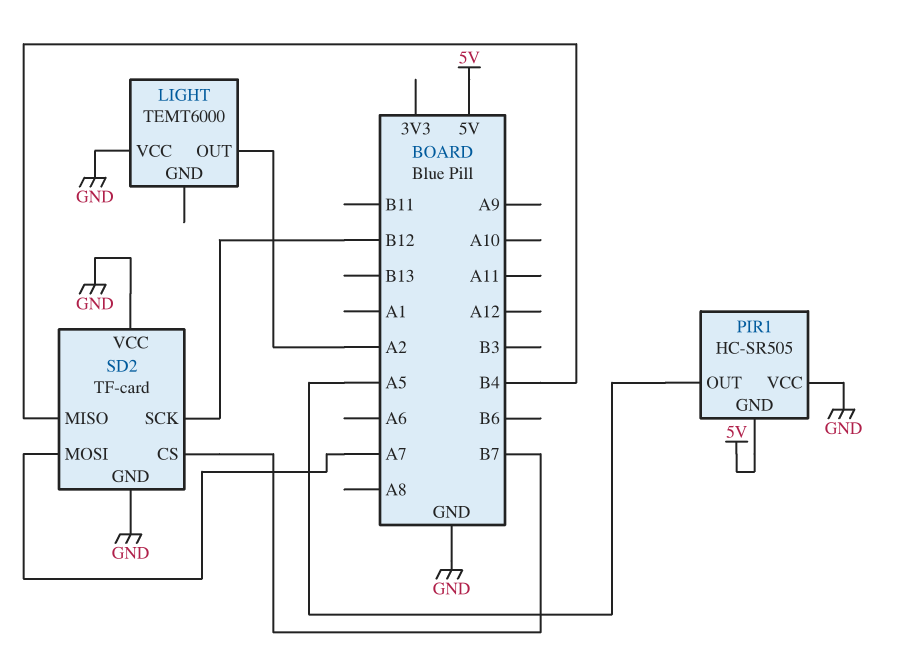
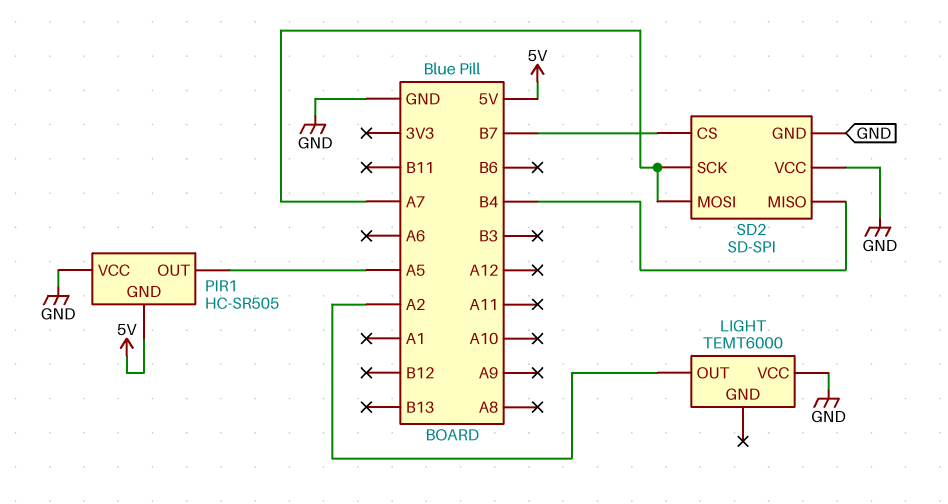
SD2: TF-card -> SD-SPI
SD2 pin SCK: B12 -> A7

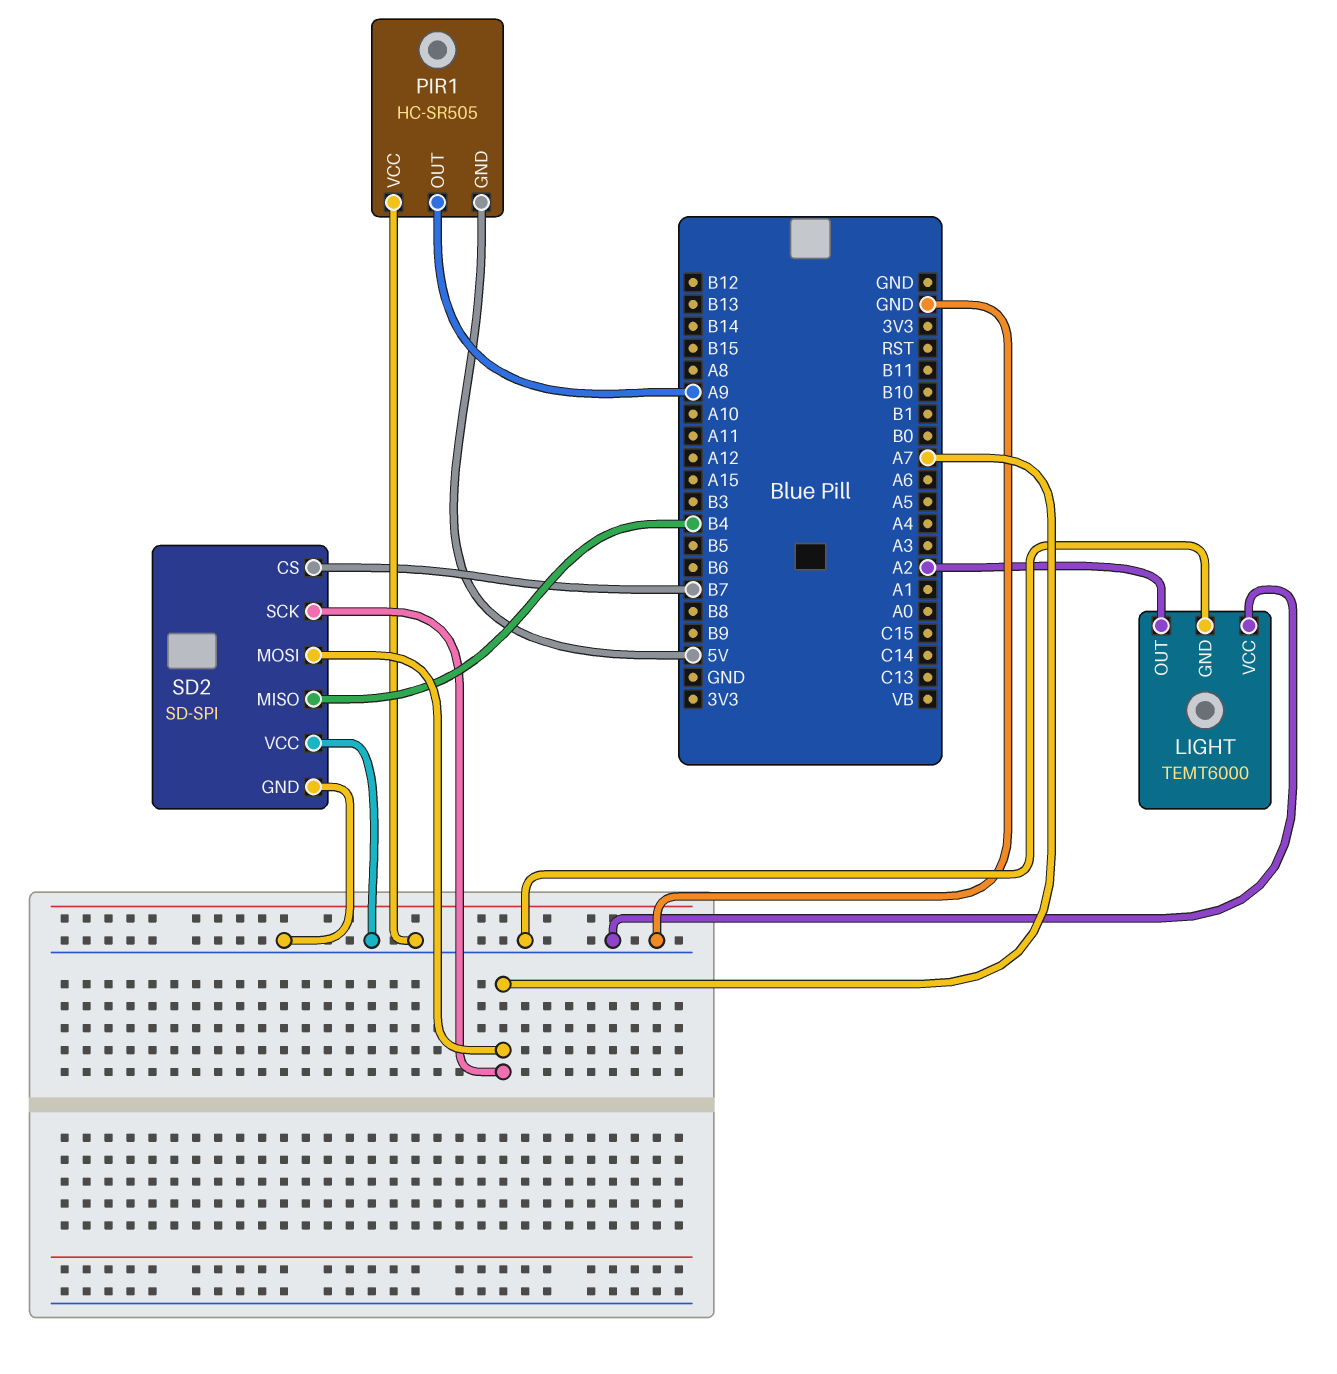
LIGHT pin GND: none -> GND
PIR1 pin OUT: A5 -> A9

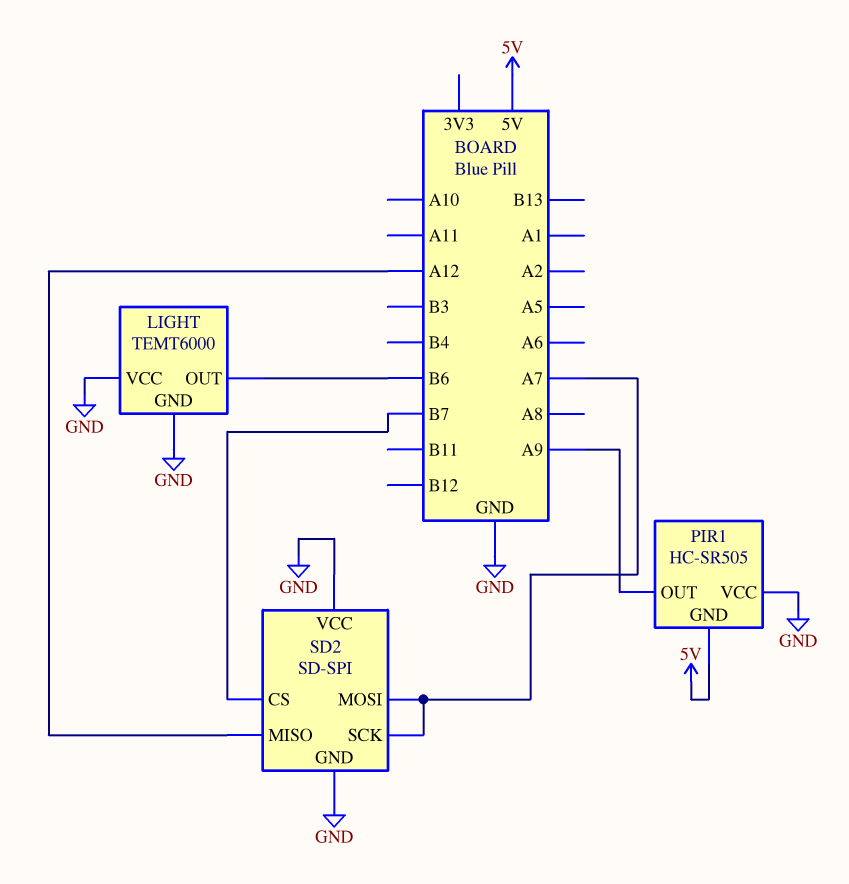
LIGHT pin OUT: A2 -> B6
SD2 pin MISO: B4 -> A12

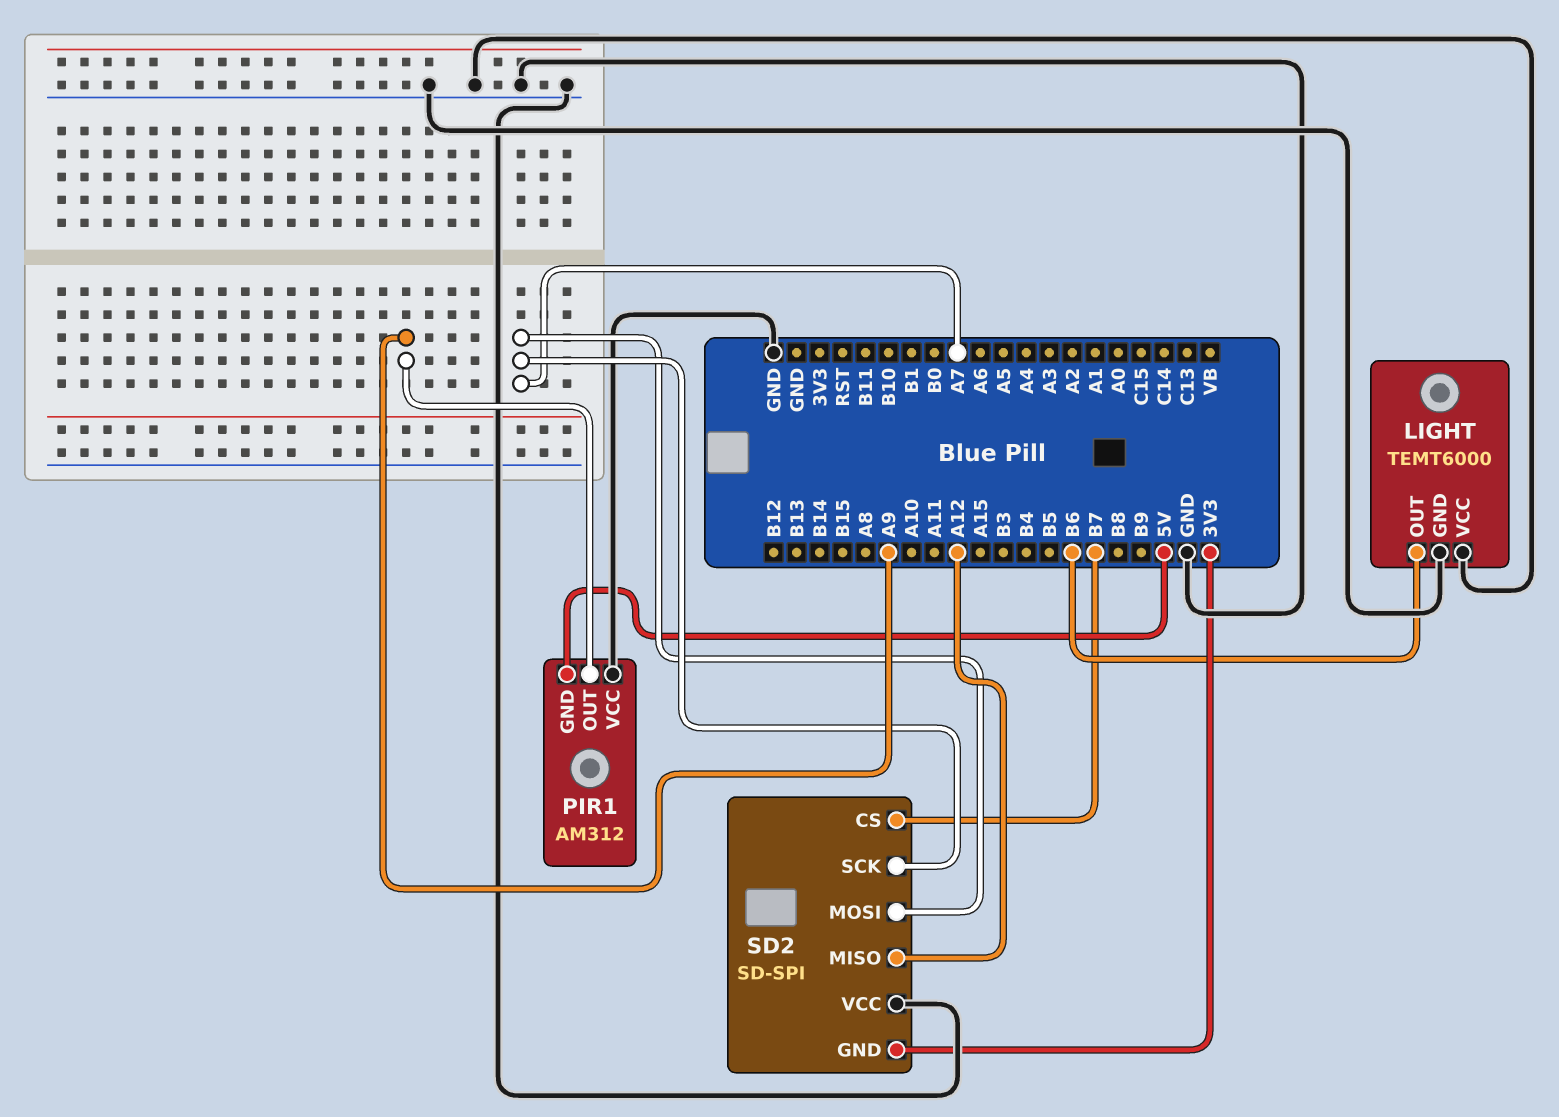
PIR1: HC-SR505 -> AM312
SD2 pin GND: GND -> 3V3

